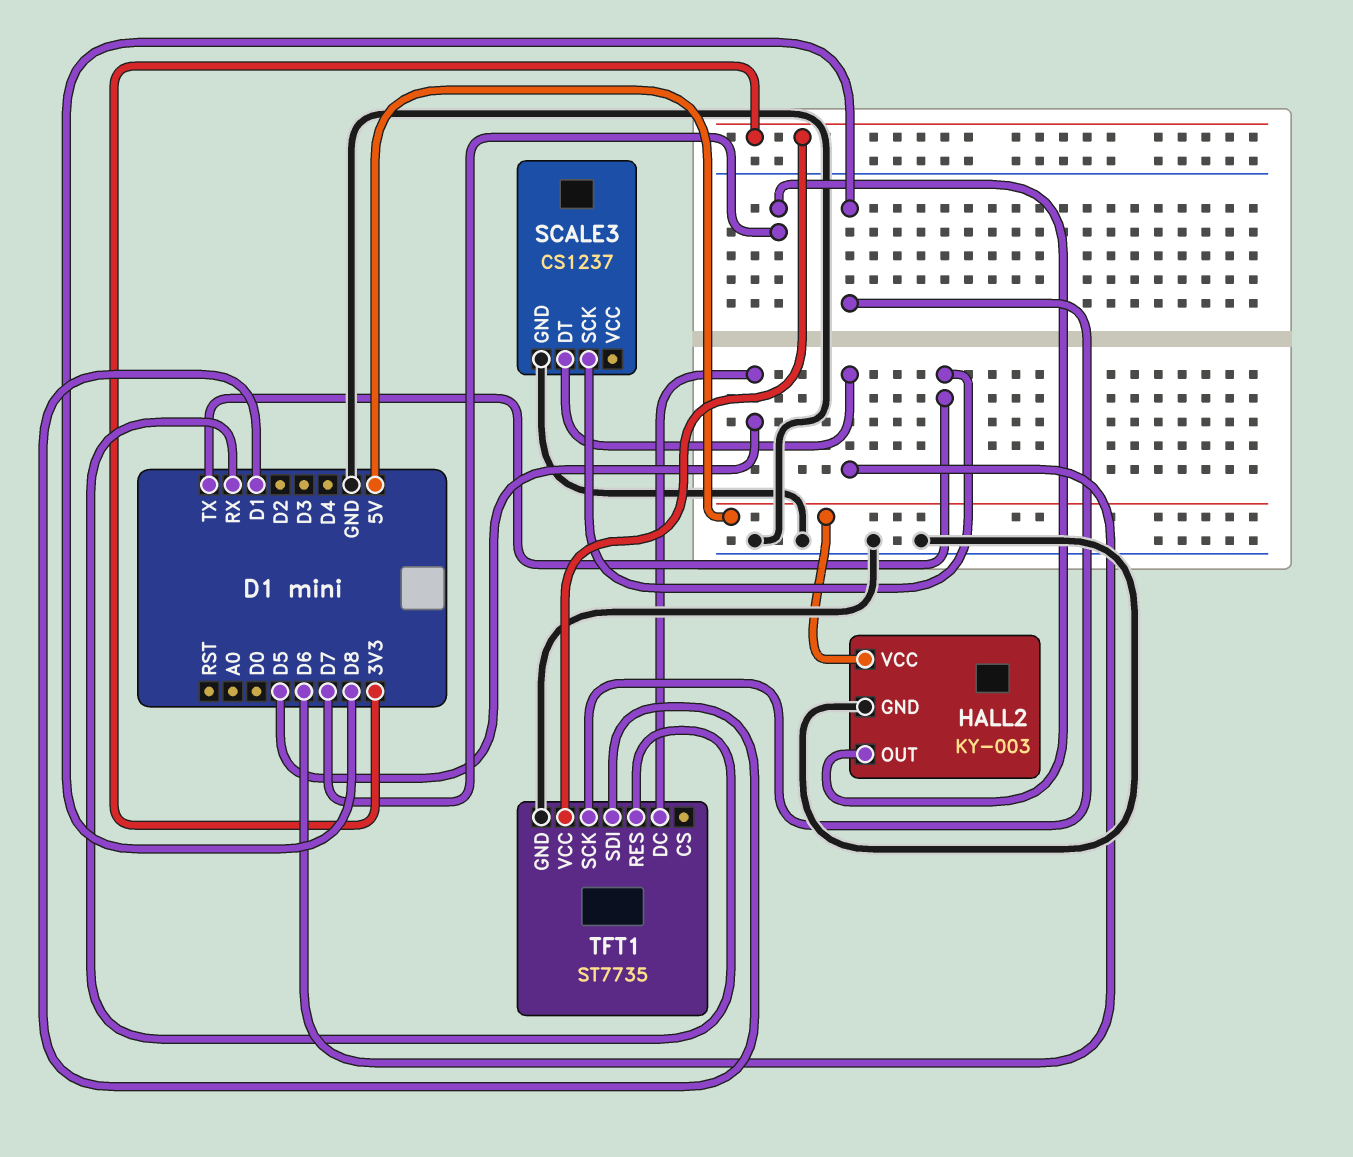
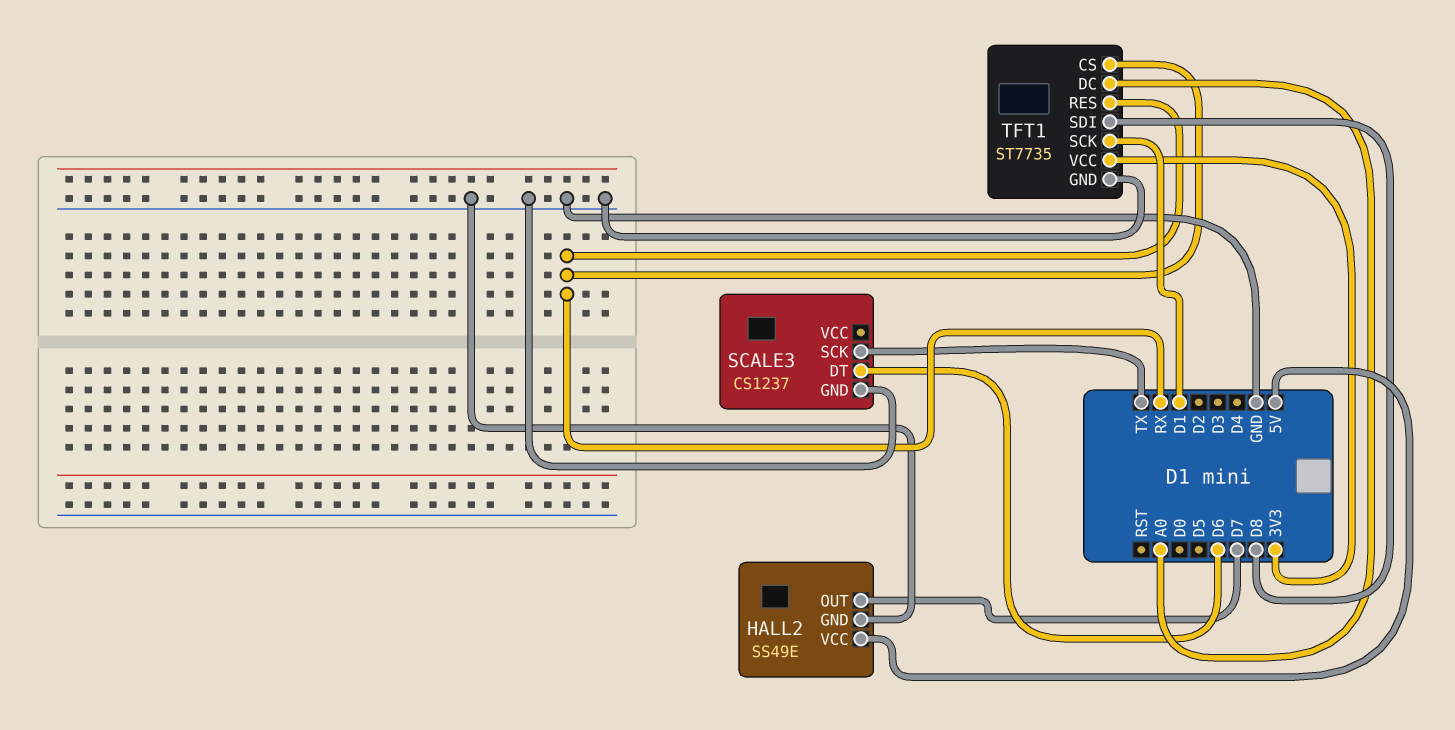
HALL2: KY-003 -> SS49E
TFT1 pin CS: none -> RX
TFT1 pin DC: D5 -> A0
TFT1 pin SCK: D8 -> D1
TFT1 pin SDI: D1 -> D8

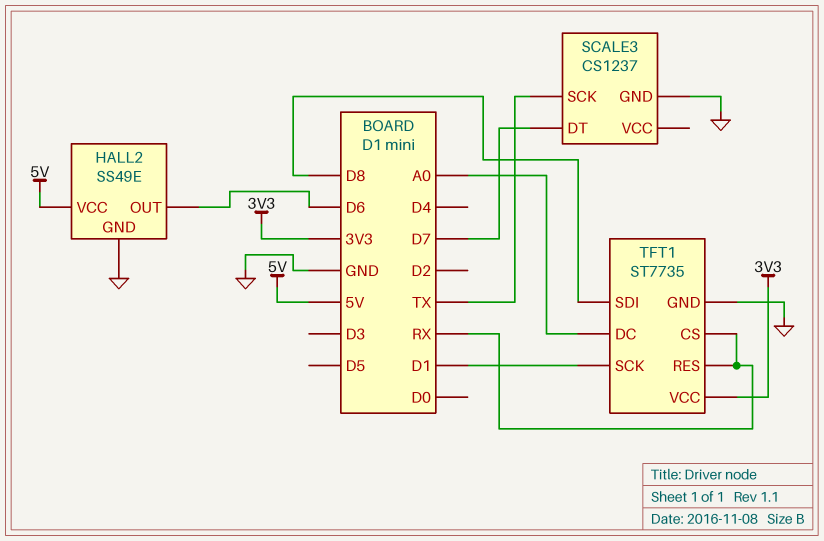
HALL2 pin OUT: D7 -> D6
SCALE3 pin DT: D6 -> D7

